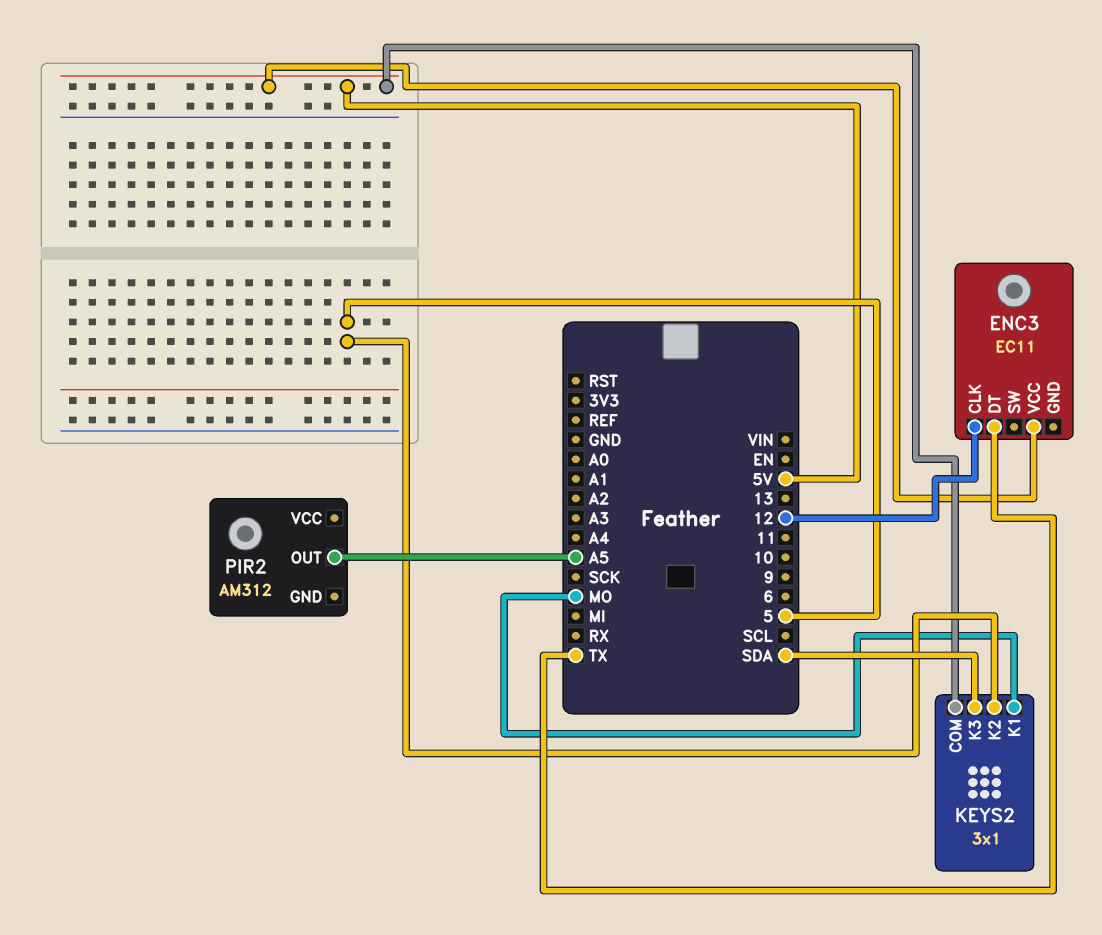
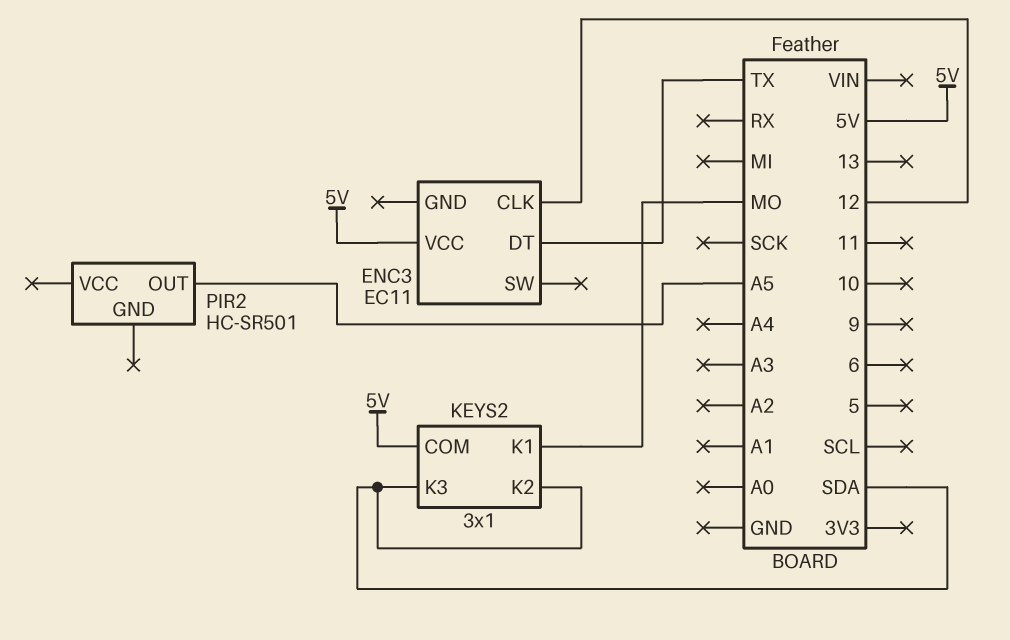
KEYS2 pin K2: 5 -> SDA
PIR2: AM312 -> HC-SR501

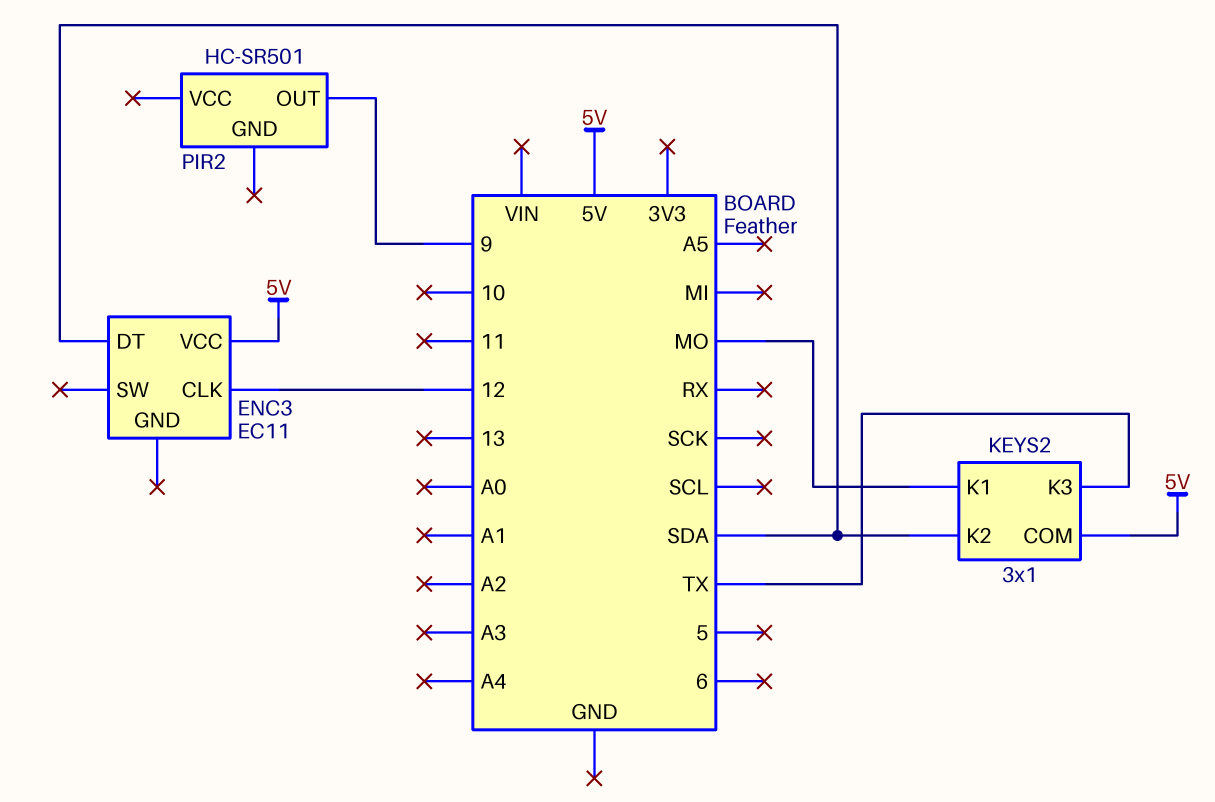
ENC3 pin DT: TX -> SDA
KEYS2 pin K3: SDA -> TX
PIR2 pin OUT: A5 -> 9

